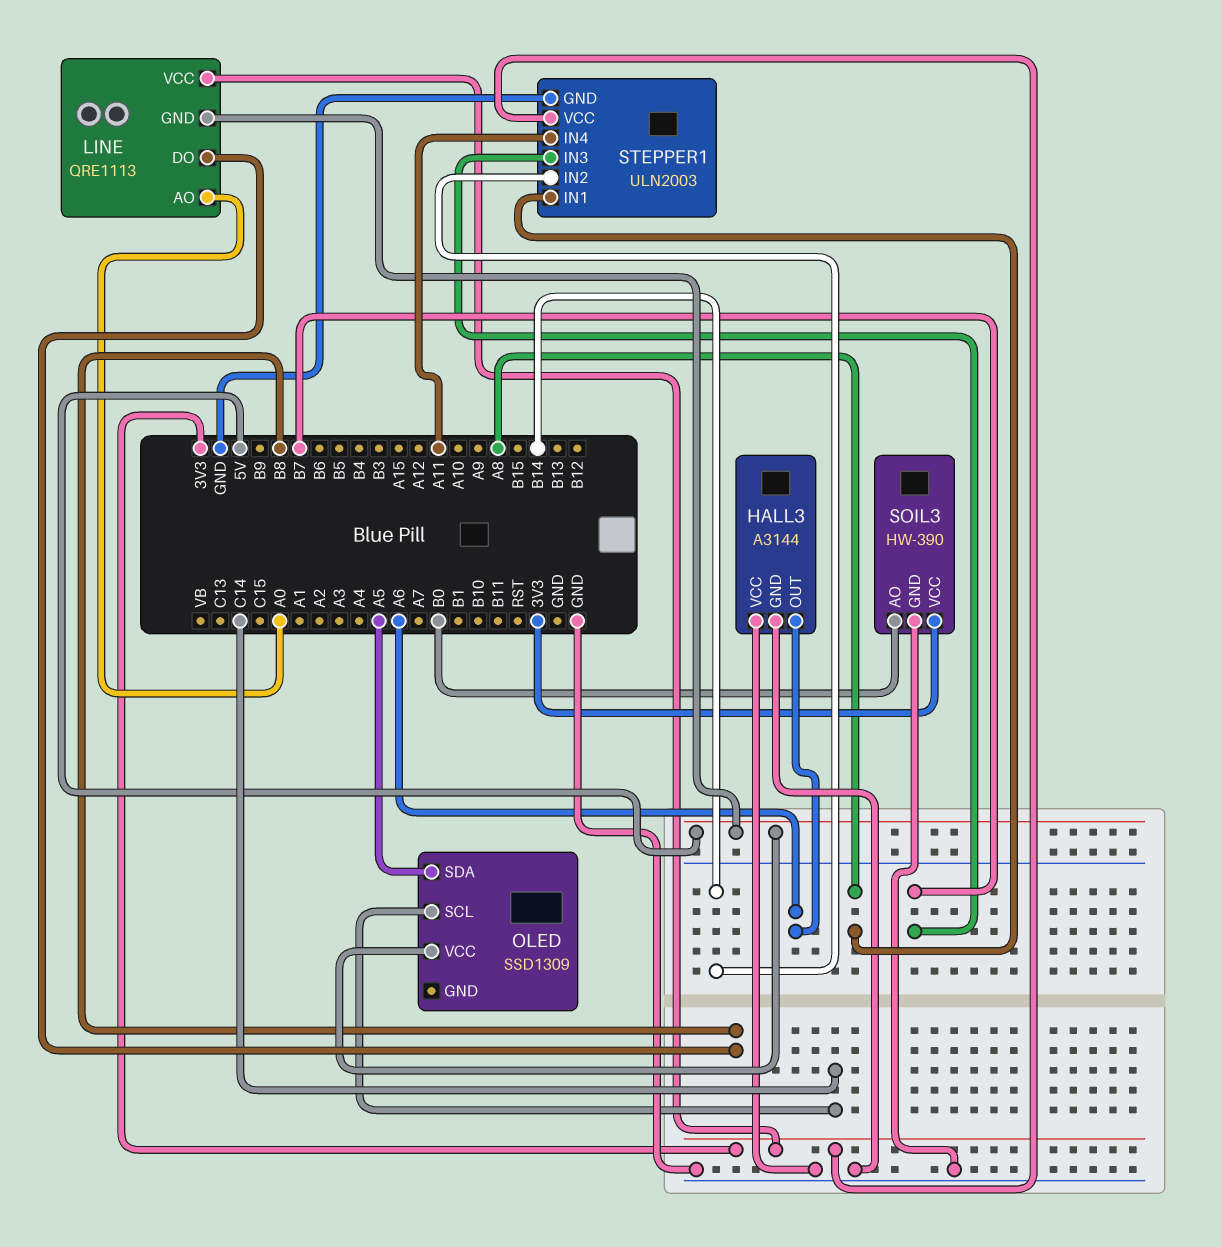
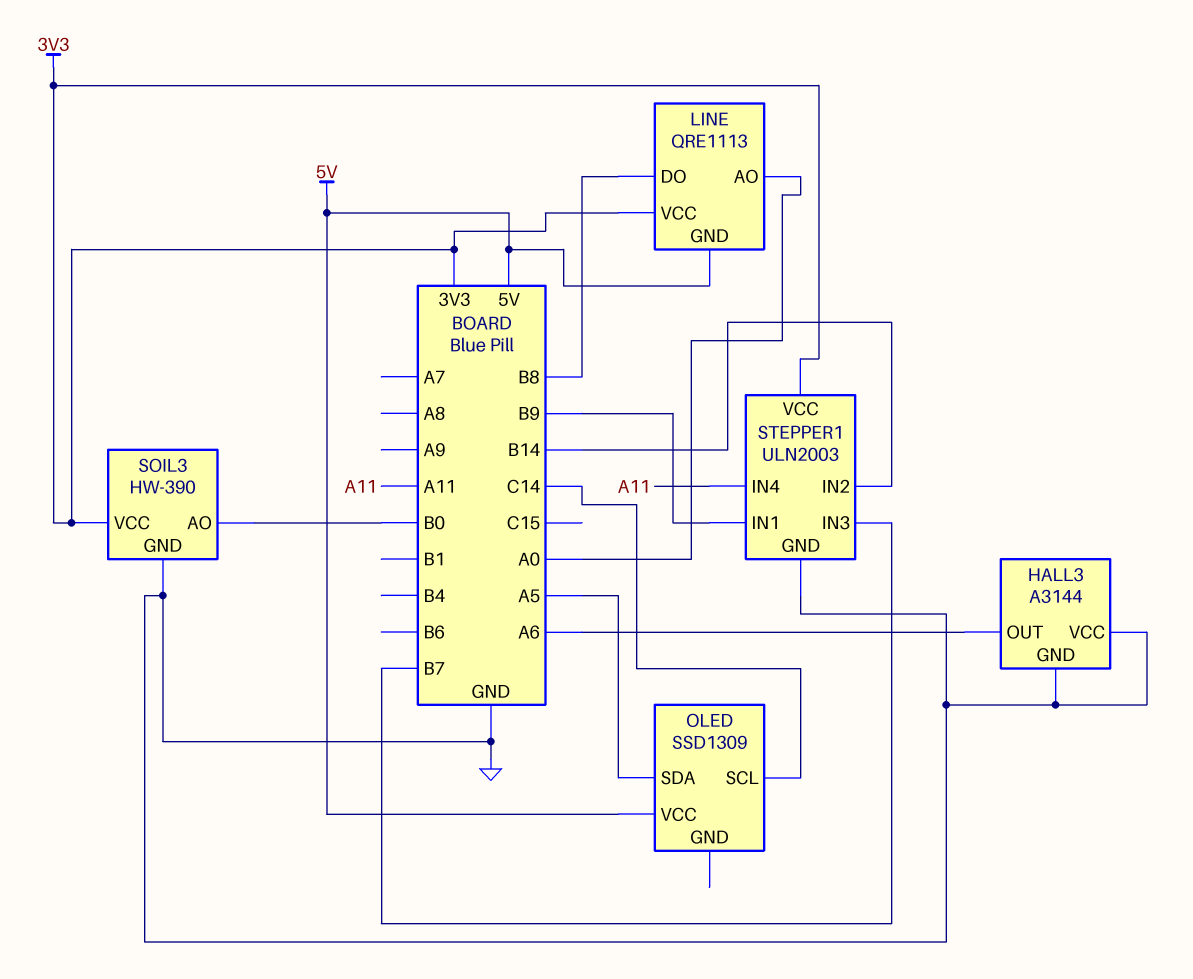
STEPPER1 pin IN1: A8 -> B9

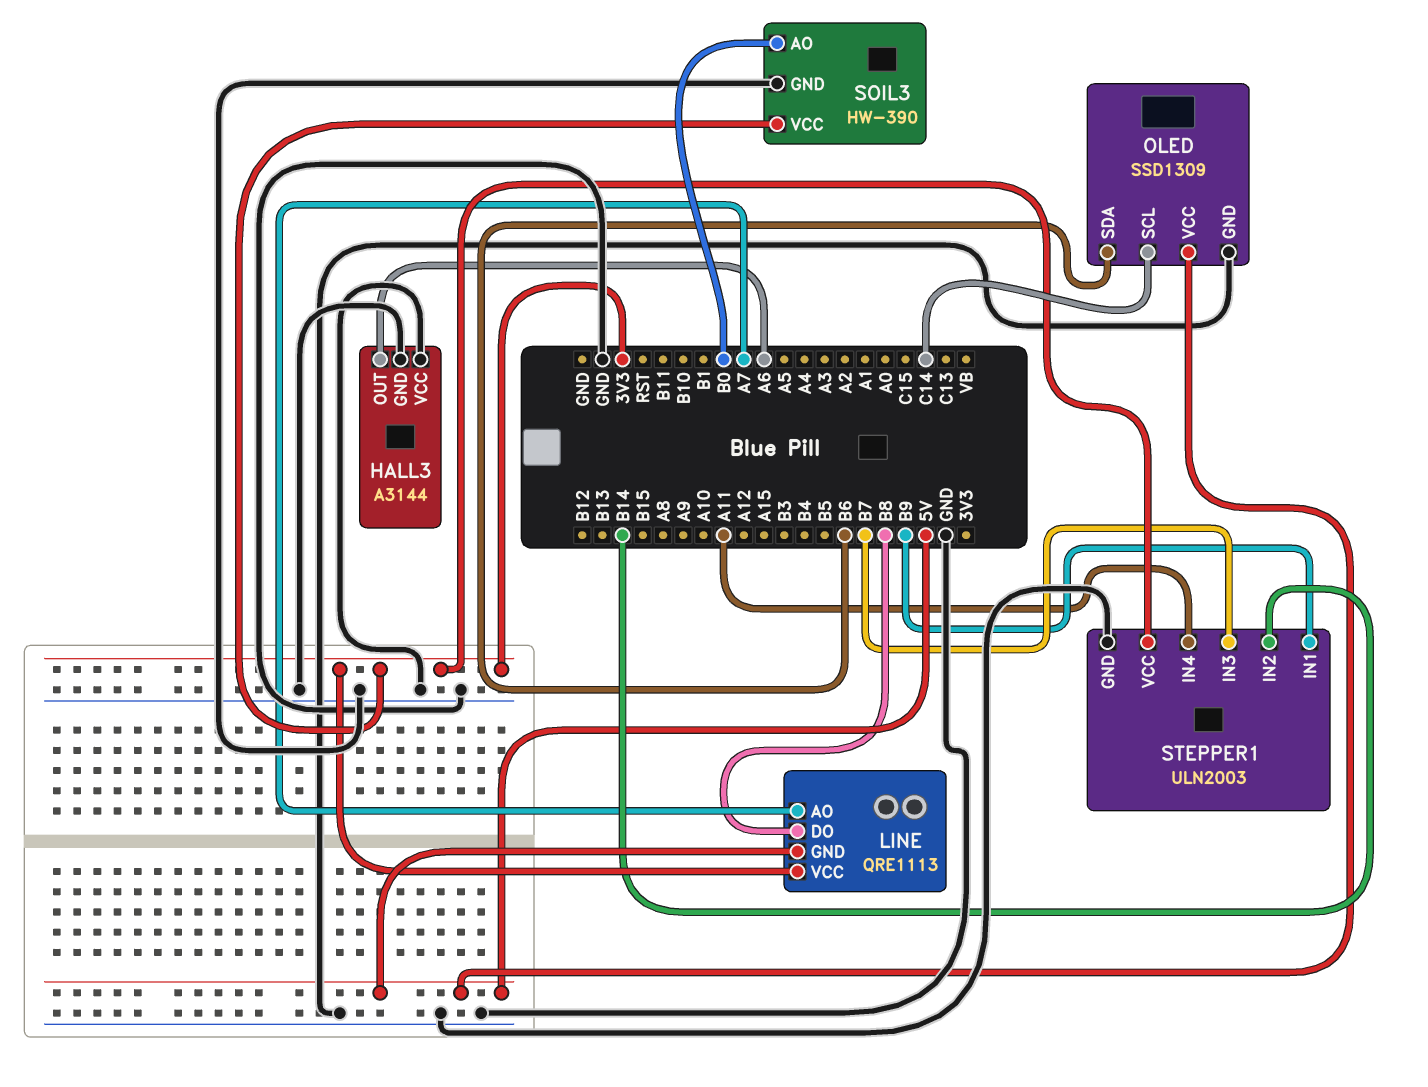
LINE pin AO: A0 -> A7
OLED pin GND: none -> GND
OLED pin SDA: A5 -> B6

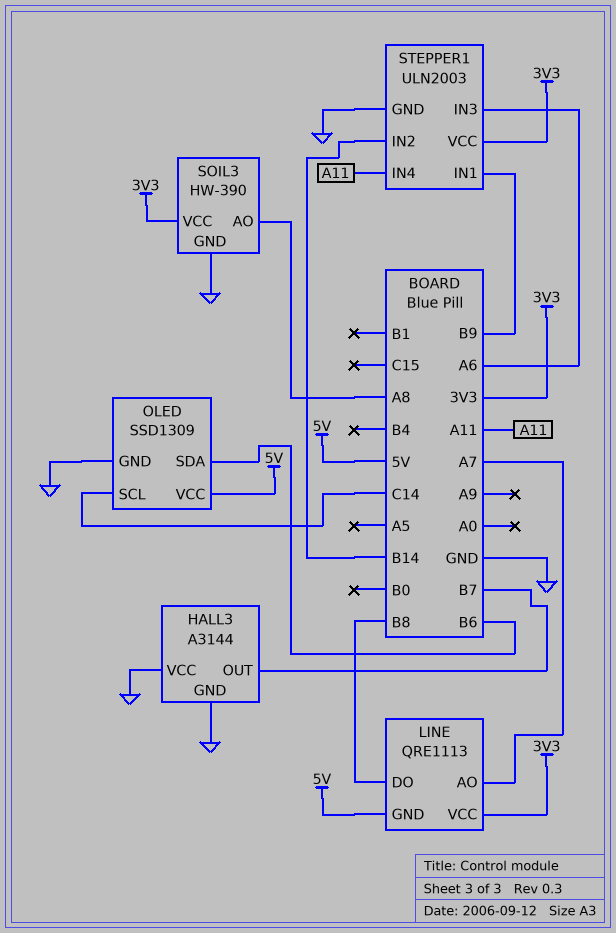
HALL3 pin OUT: A6 -> B7
SOIL3 pin AO: B0 -> A8
STEPPER1 pin IN3: B7 -> A6

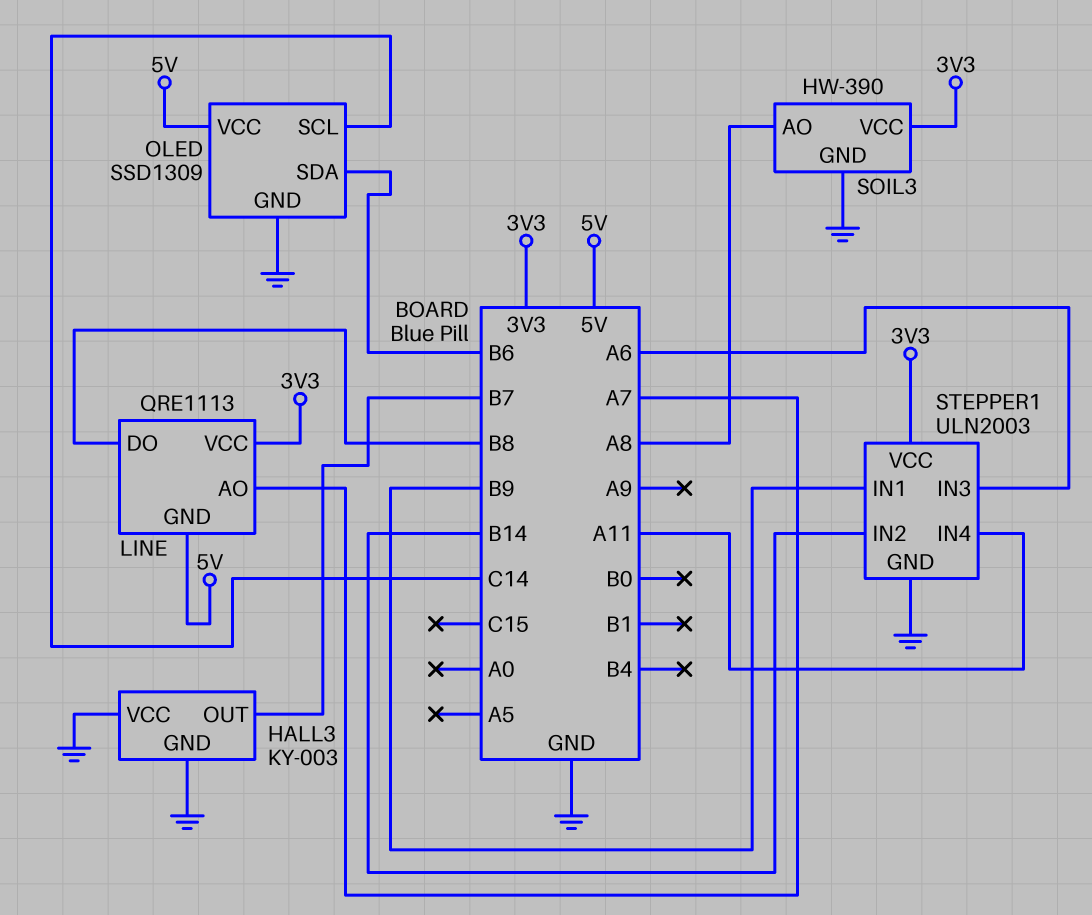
HALL3: A3144 -> KY-003

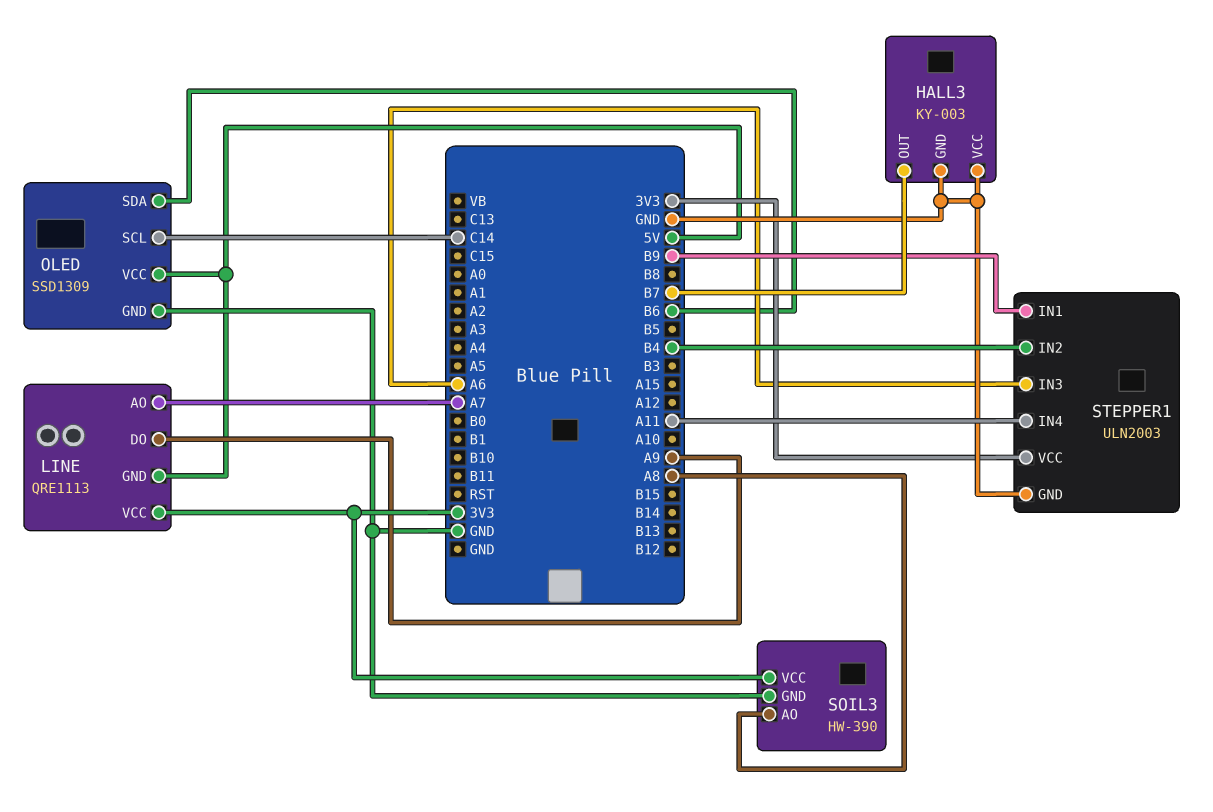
LINE pin DO: B8 -> A9
STEPPER1 pin IN2: B14 -> B4

